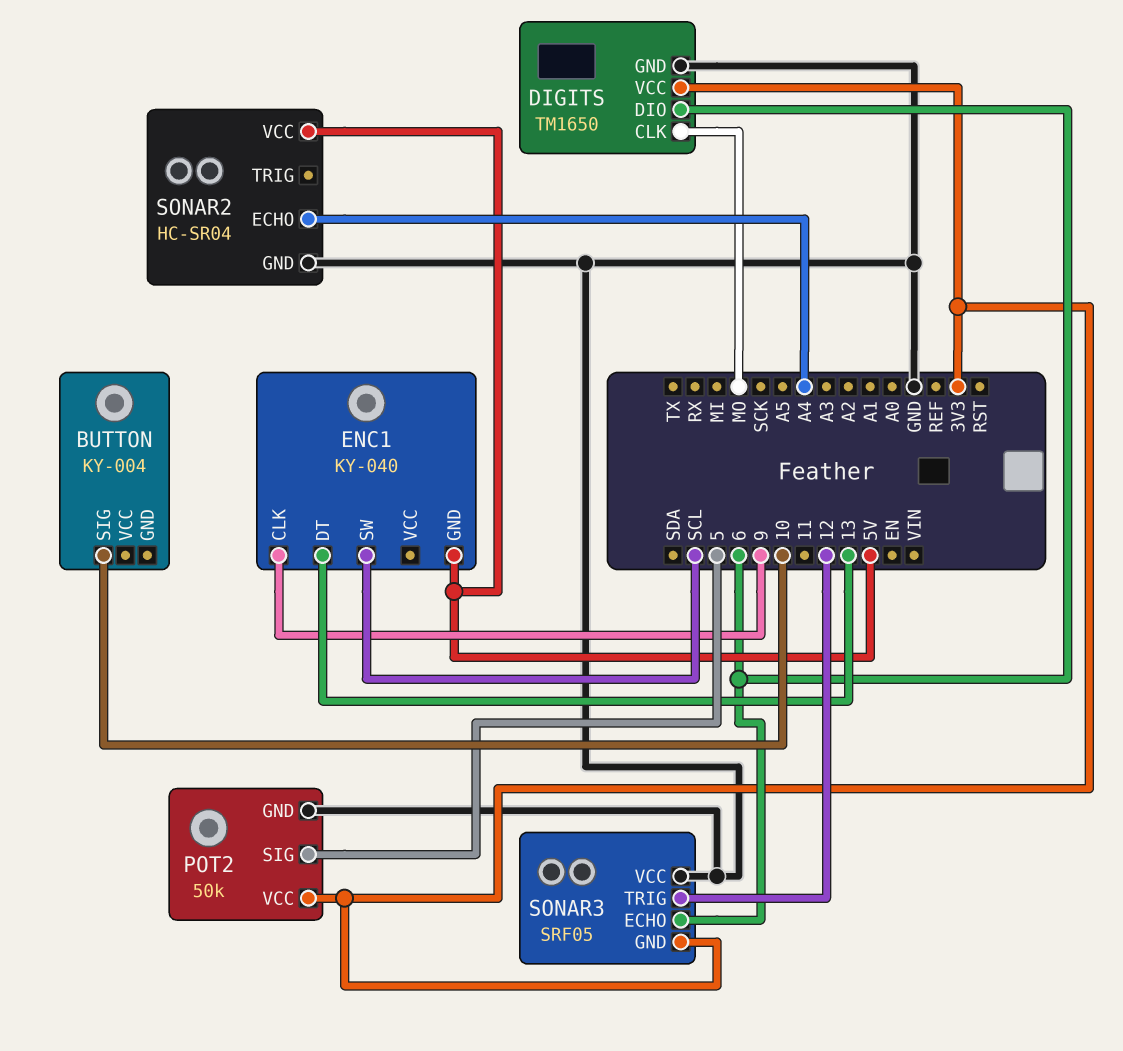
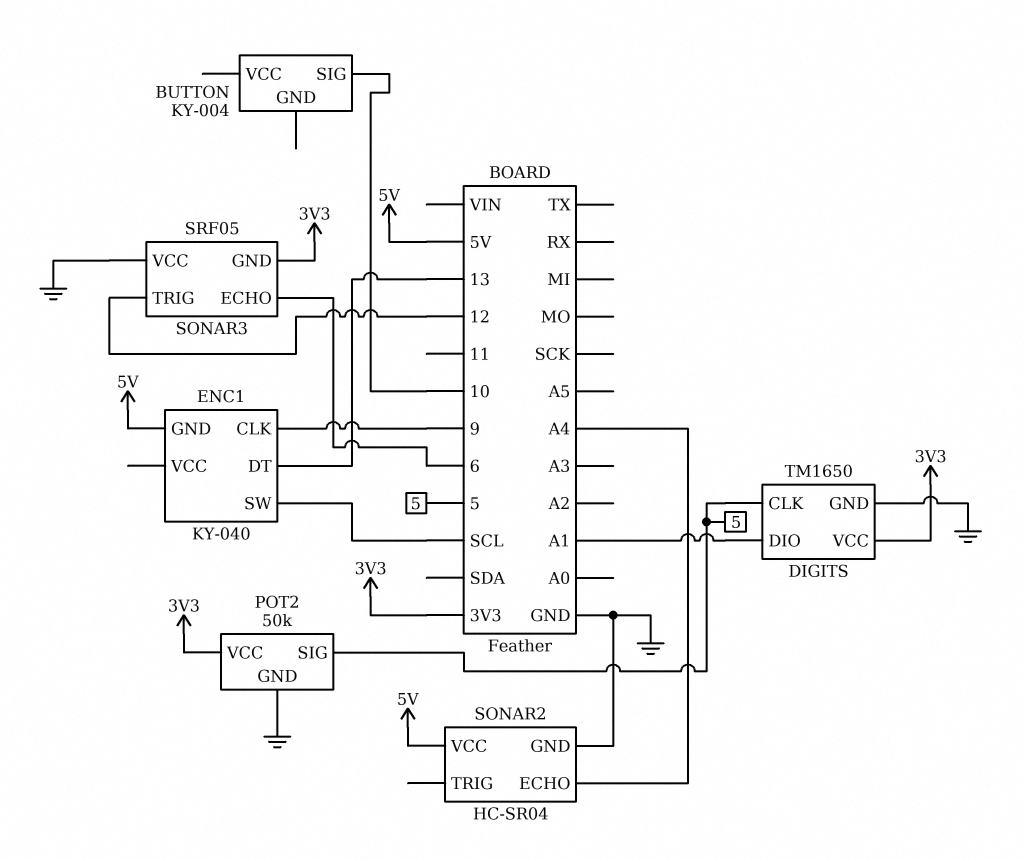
DIGITS pin CLK: MO -> 5
DIGITS pin DIO: 6 -> A1

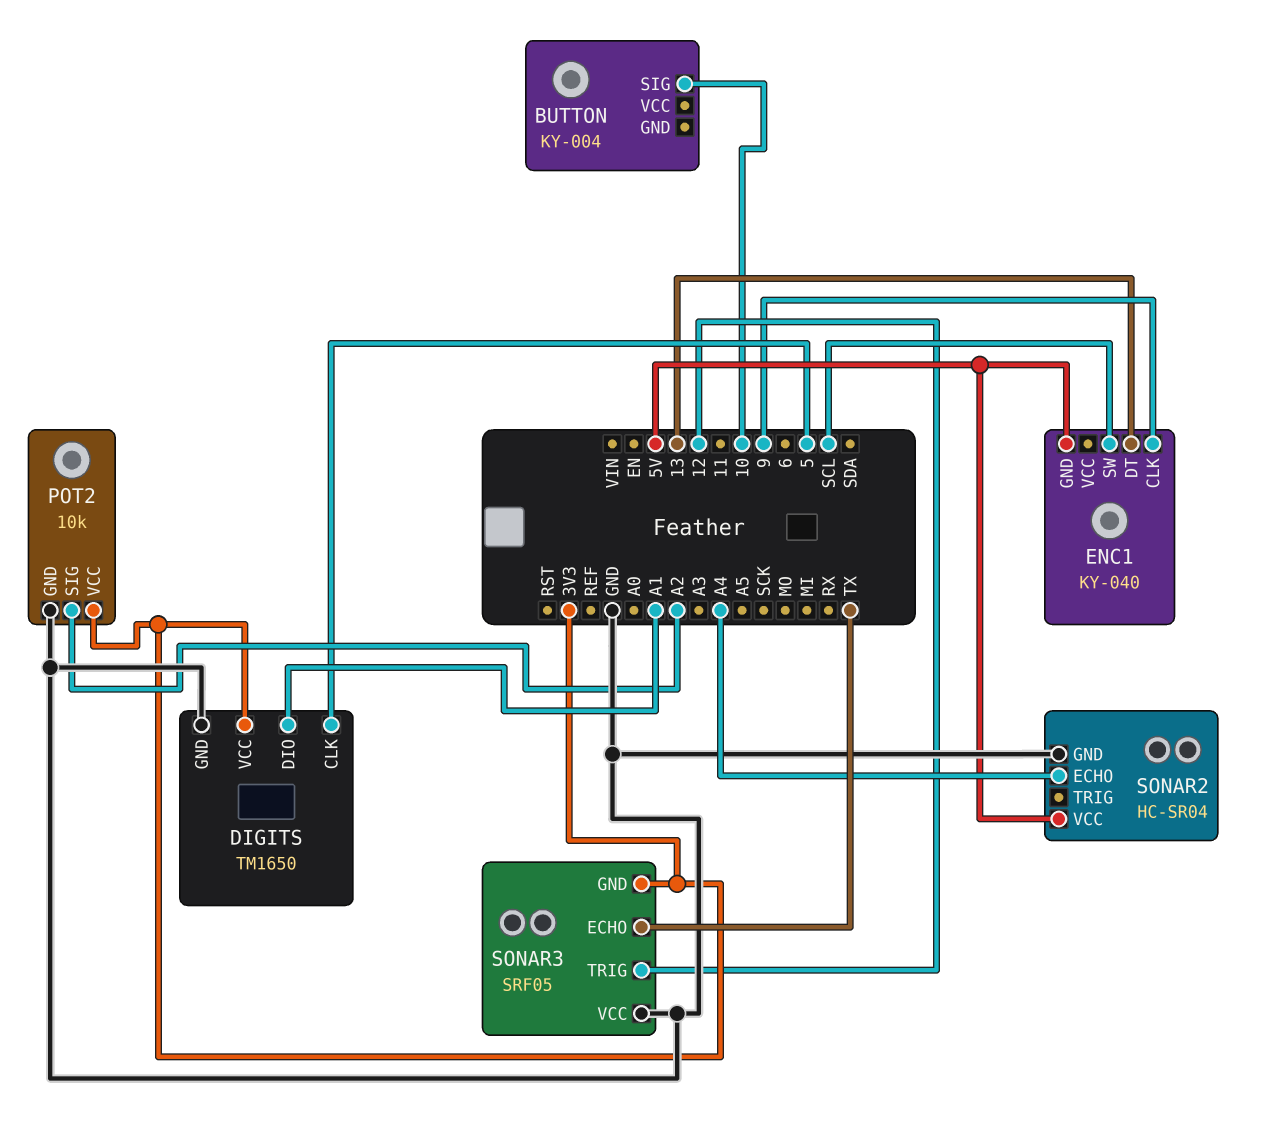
POT2: 50k -> 10k
POT2 pin SIG: 5 -> A2
SONAR3 pin ECHO: 6 -> TX

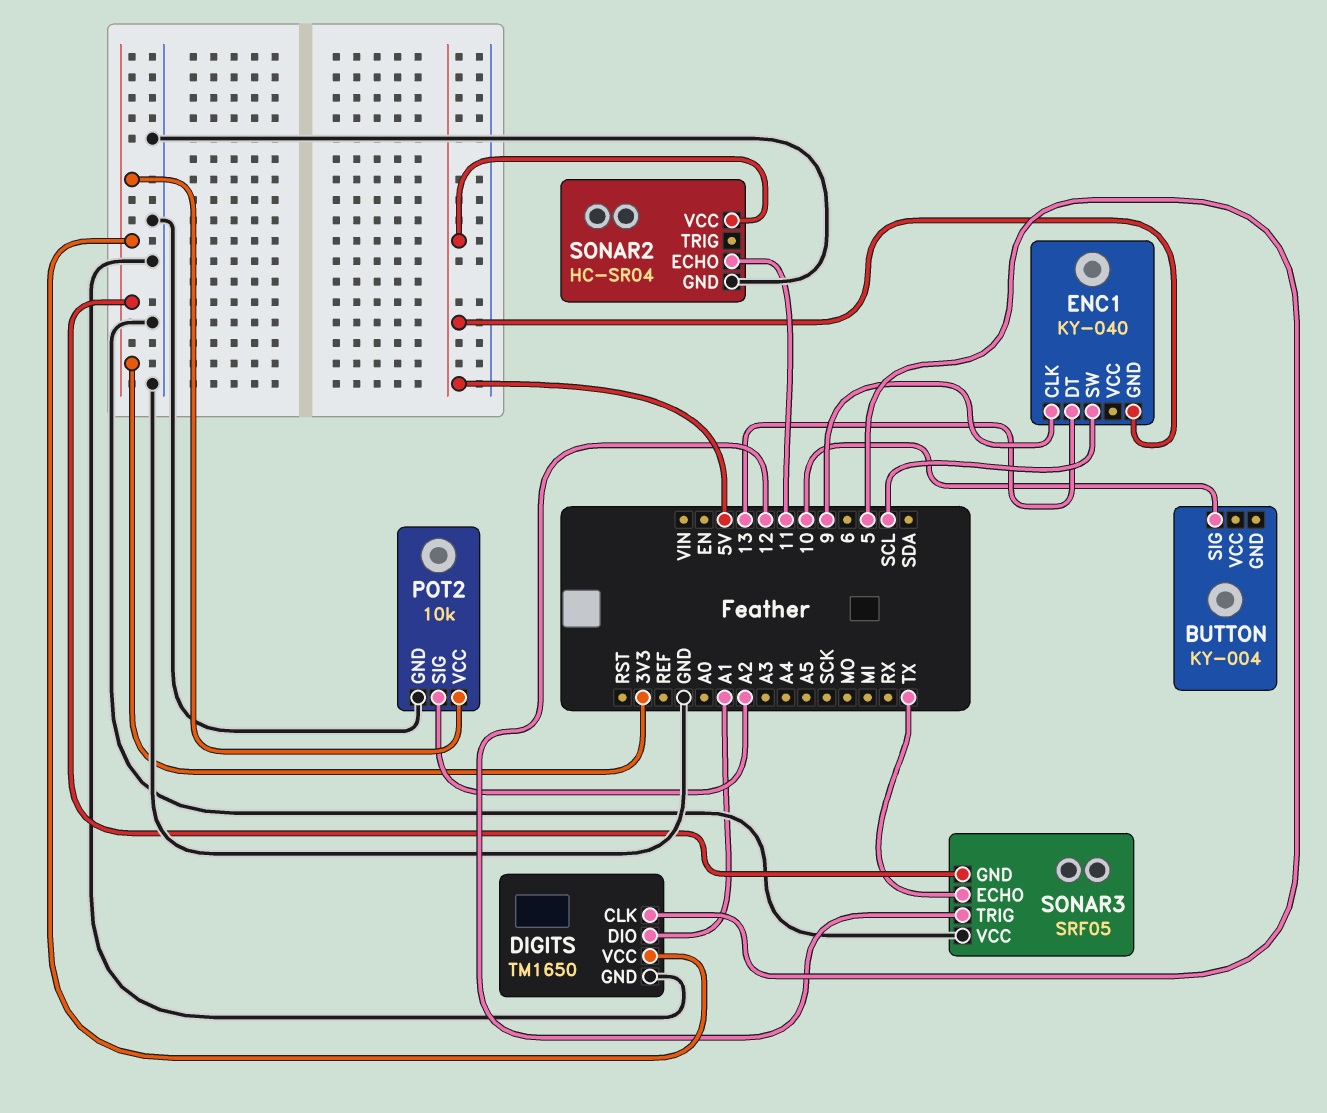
SONAR2 pin ECHO: A4 -> 11

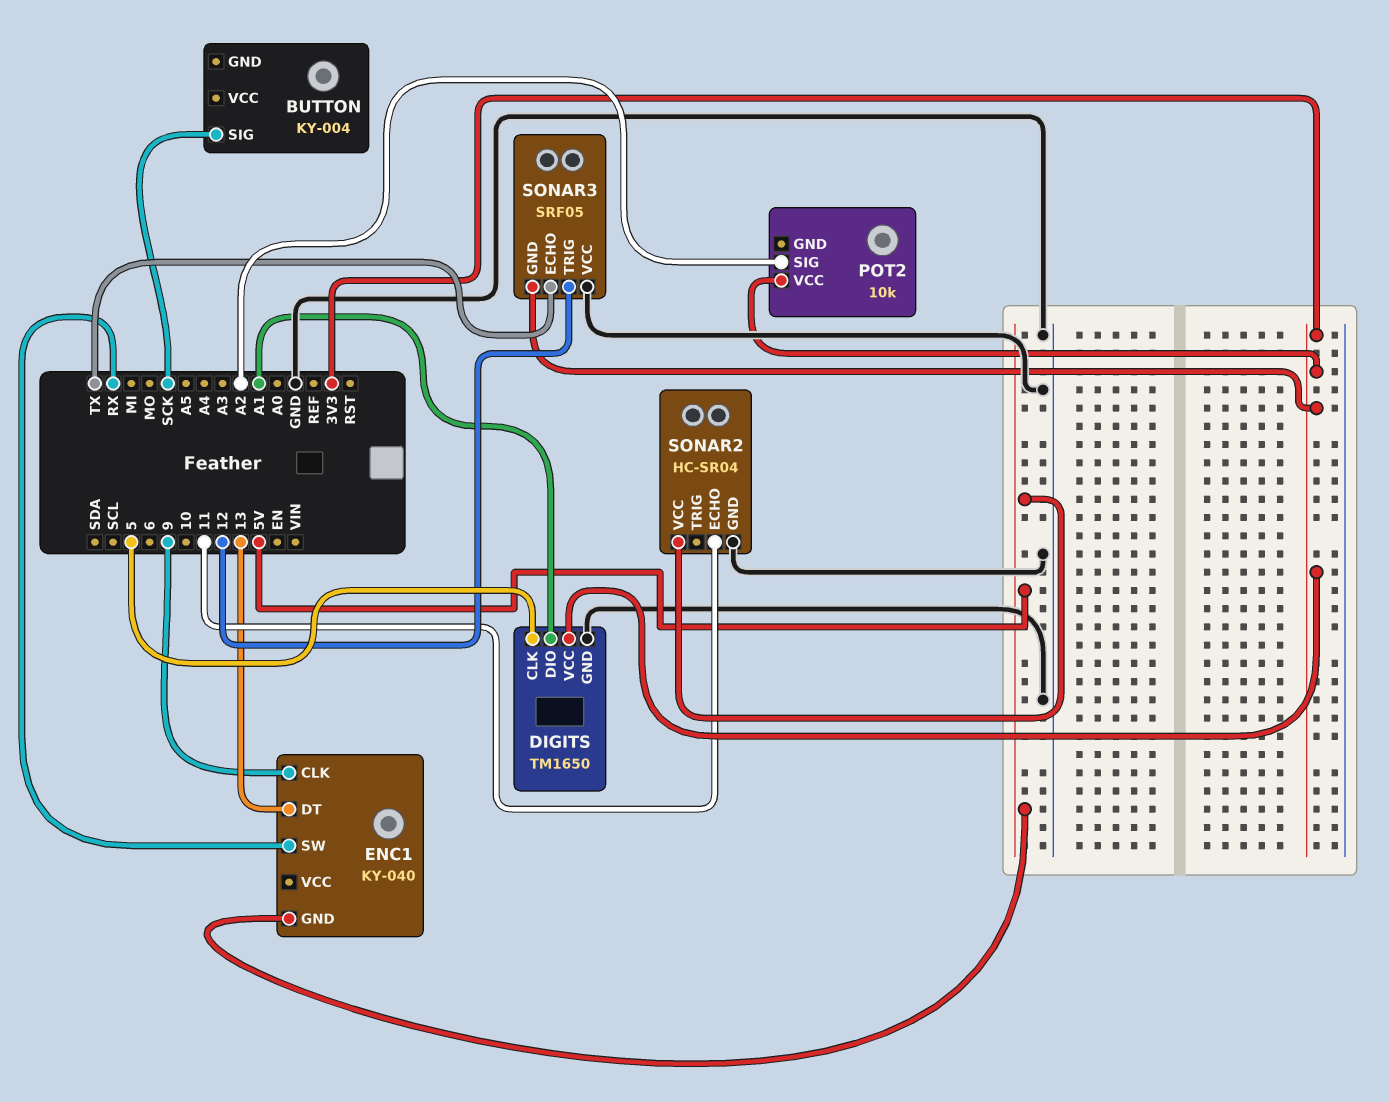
BUTTON pin SIG: 10 -> SCK
ENC1 pin SW: SCL -> RX
POT2 pin GND: GND -> none

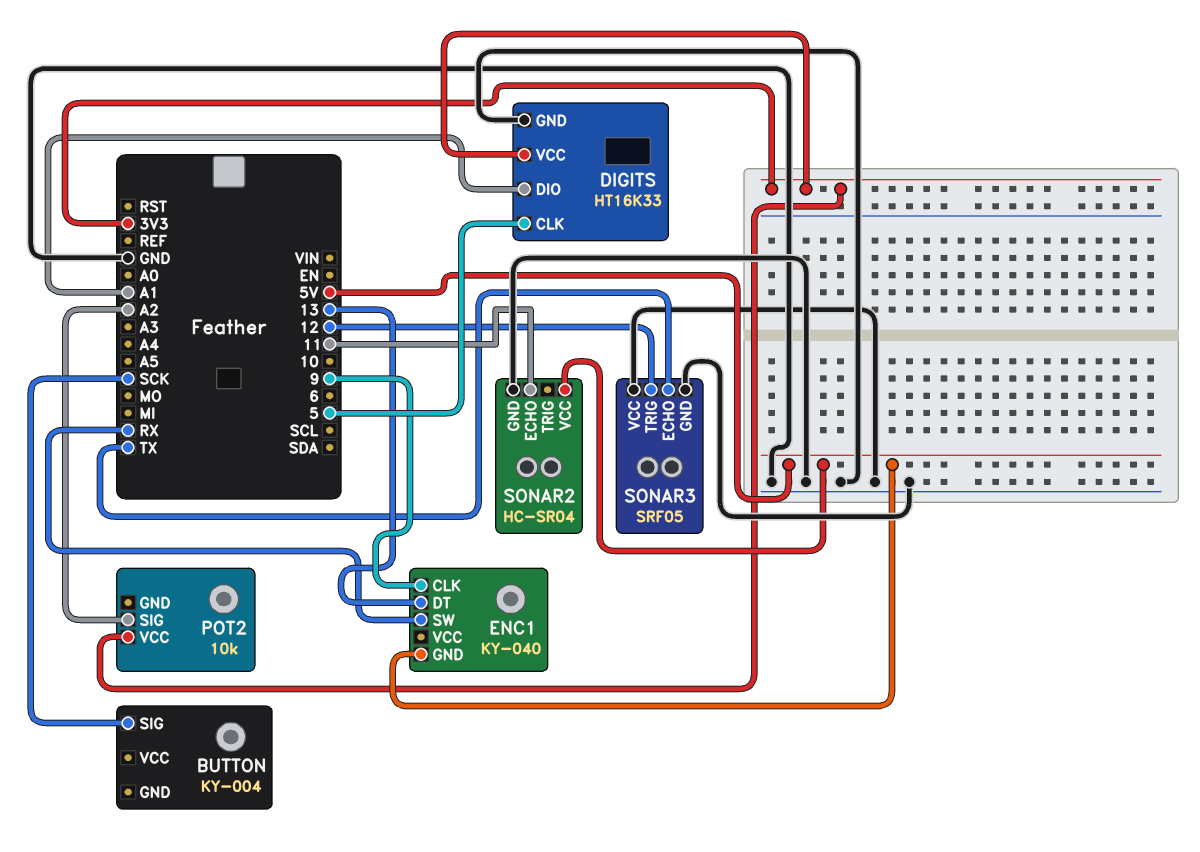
DIGITS: TM1650 -> HT16K33
SONAR3 pin GND: 3V3 -> GND

